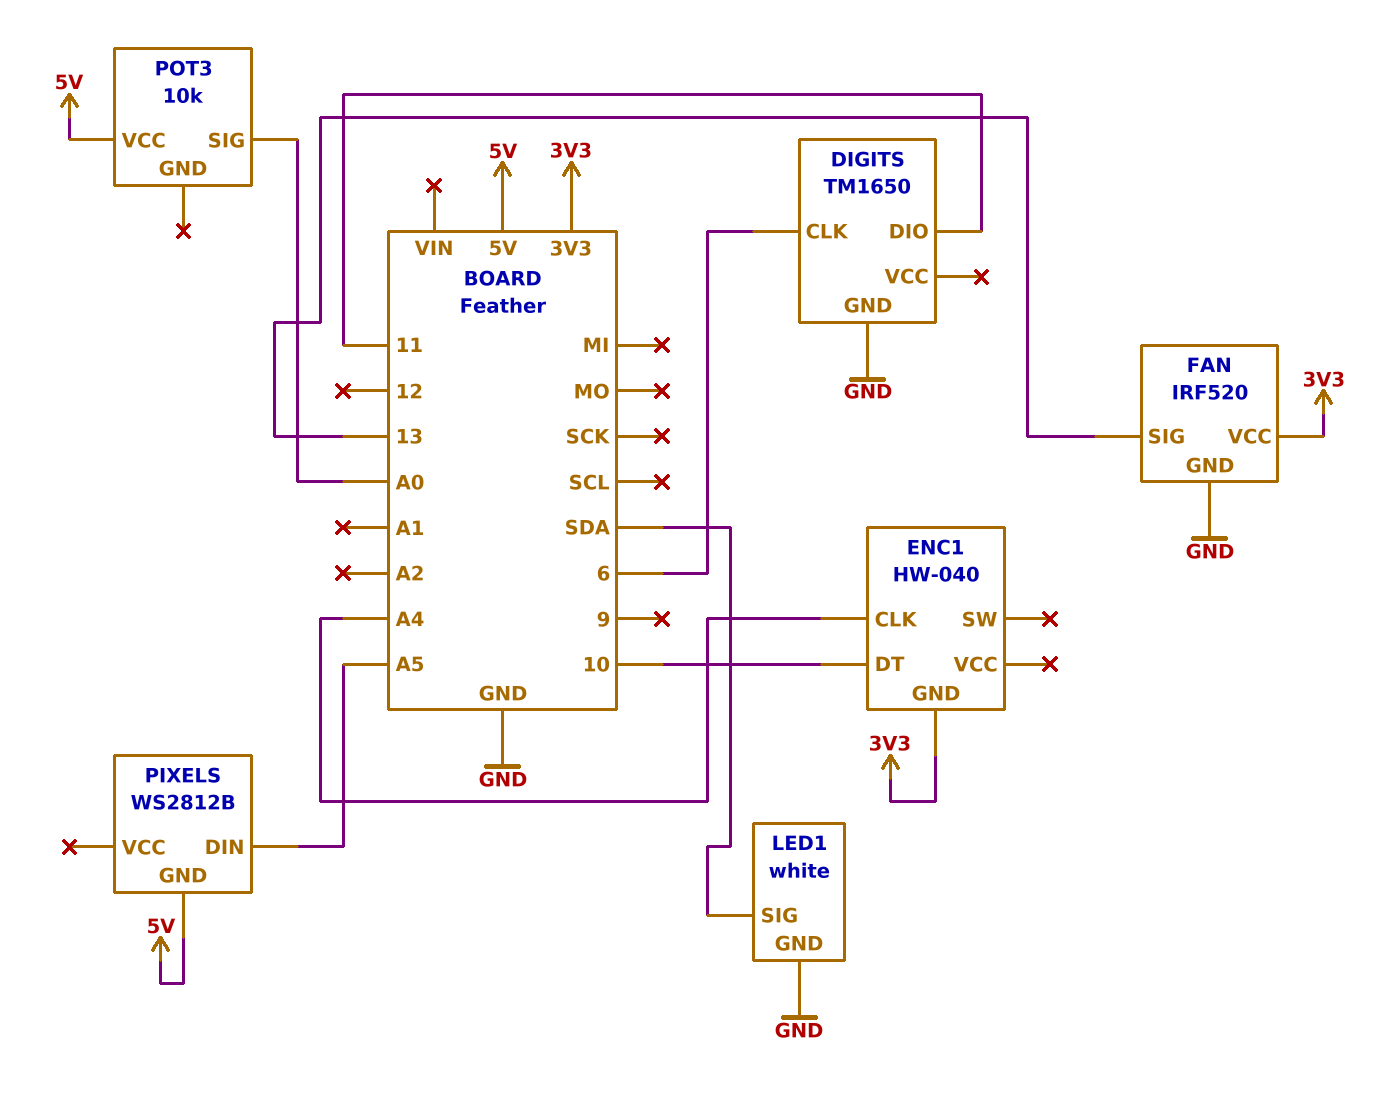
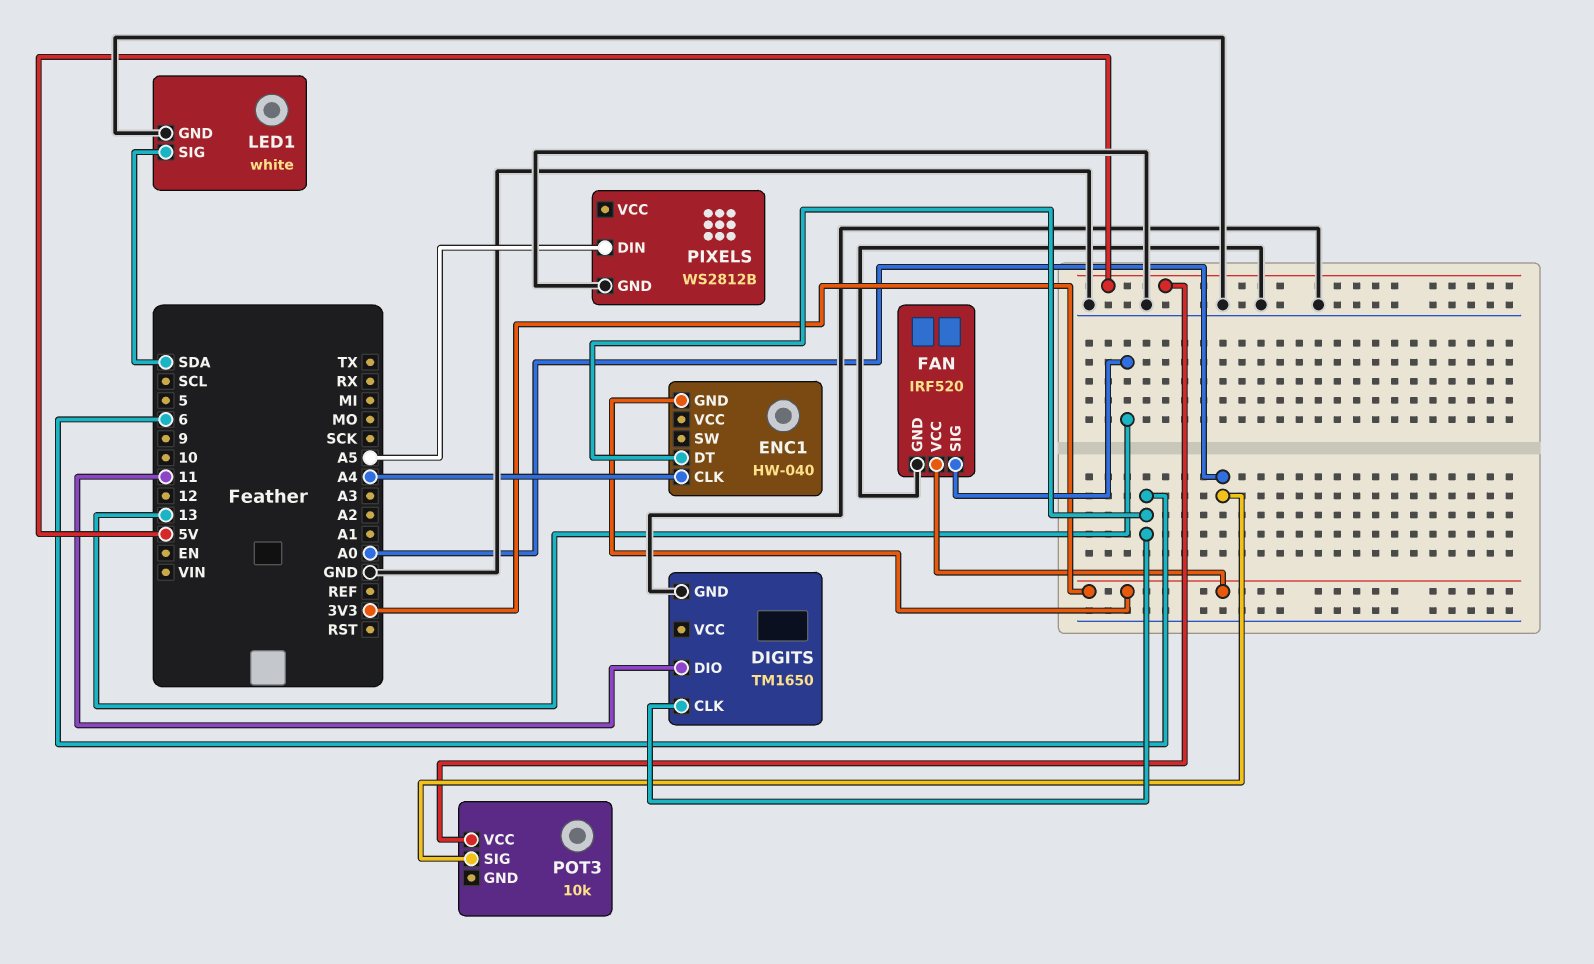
ENC1 pin DT: 10 -> 6
PIXELS pin GND: 5V -> GND

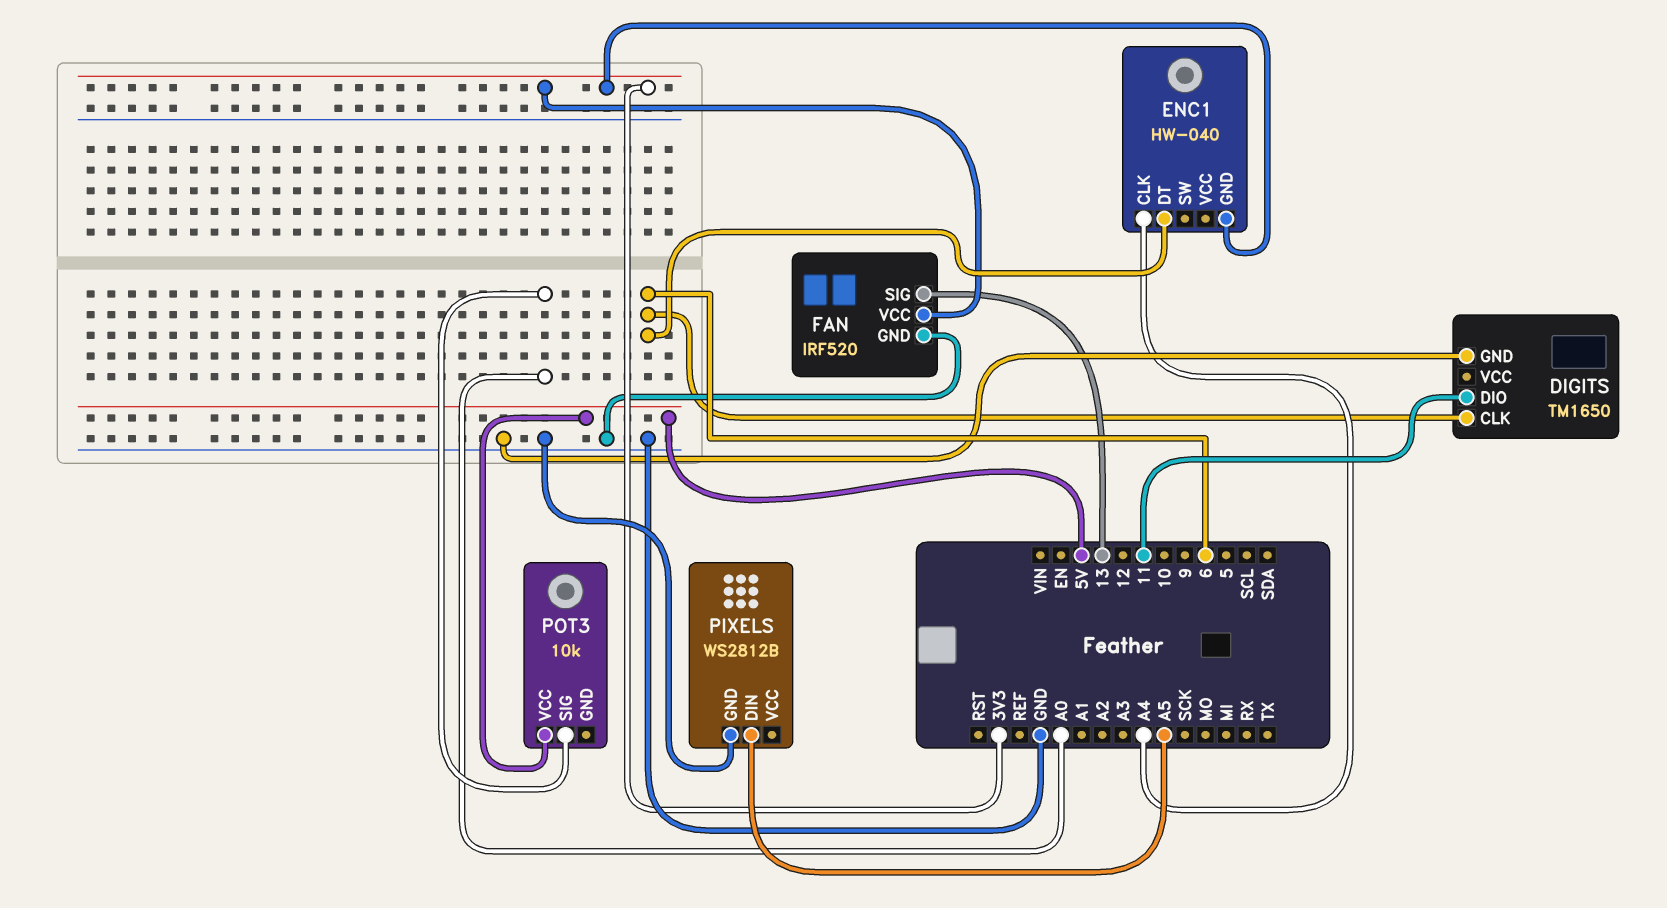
LED1: white -> none
LED1 pin GND: GND -> none
LED1 pin SIG: SDA -> none

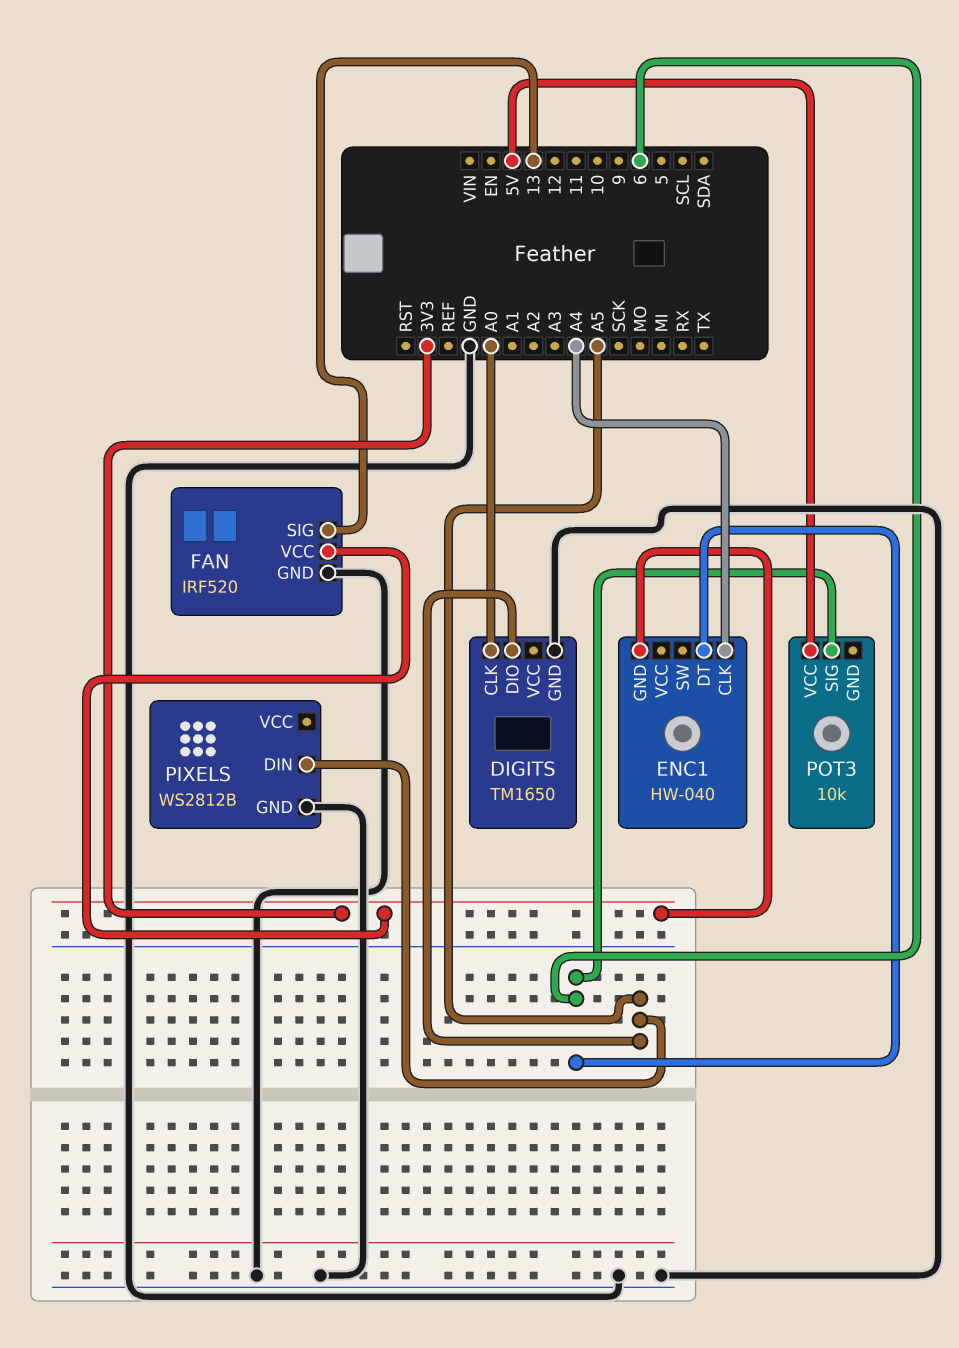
DIGITS pin CLK: 6 -> A0
DIGITS pin DIO: 11 -> A5
POT3 pin SIG: A0 -> 6

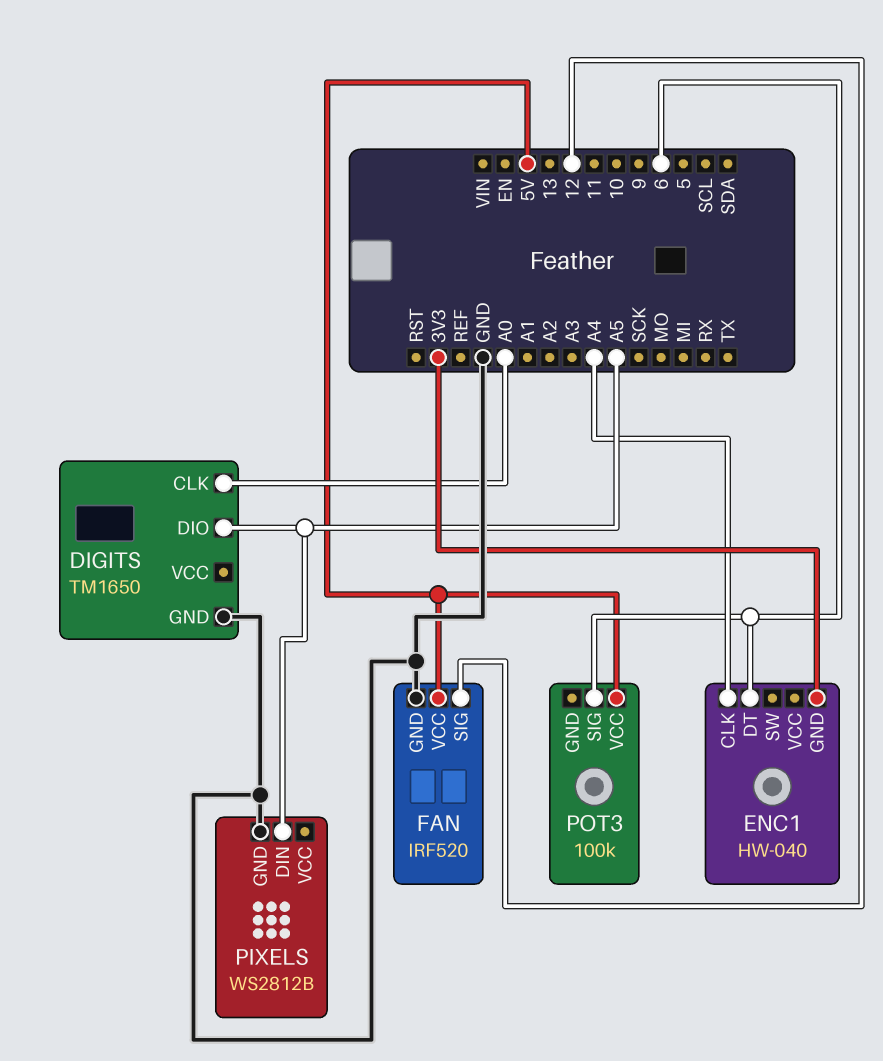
FAN pin SIG: 13 -> 12
FAN pin VCC: 3V3 -> 5V
POT3: 10k -> 100k

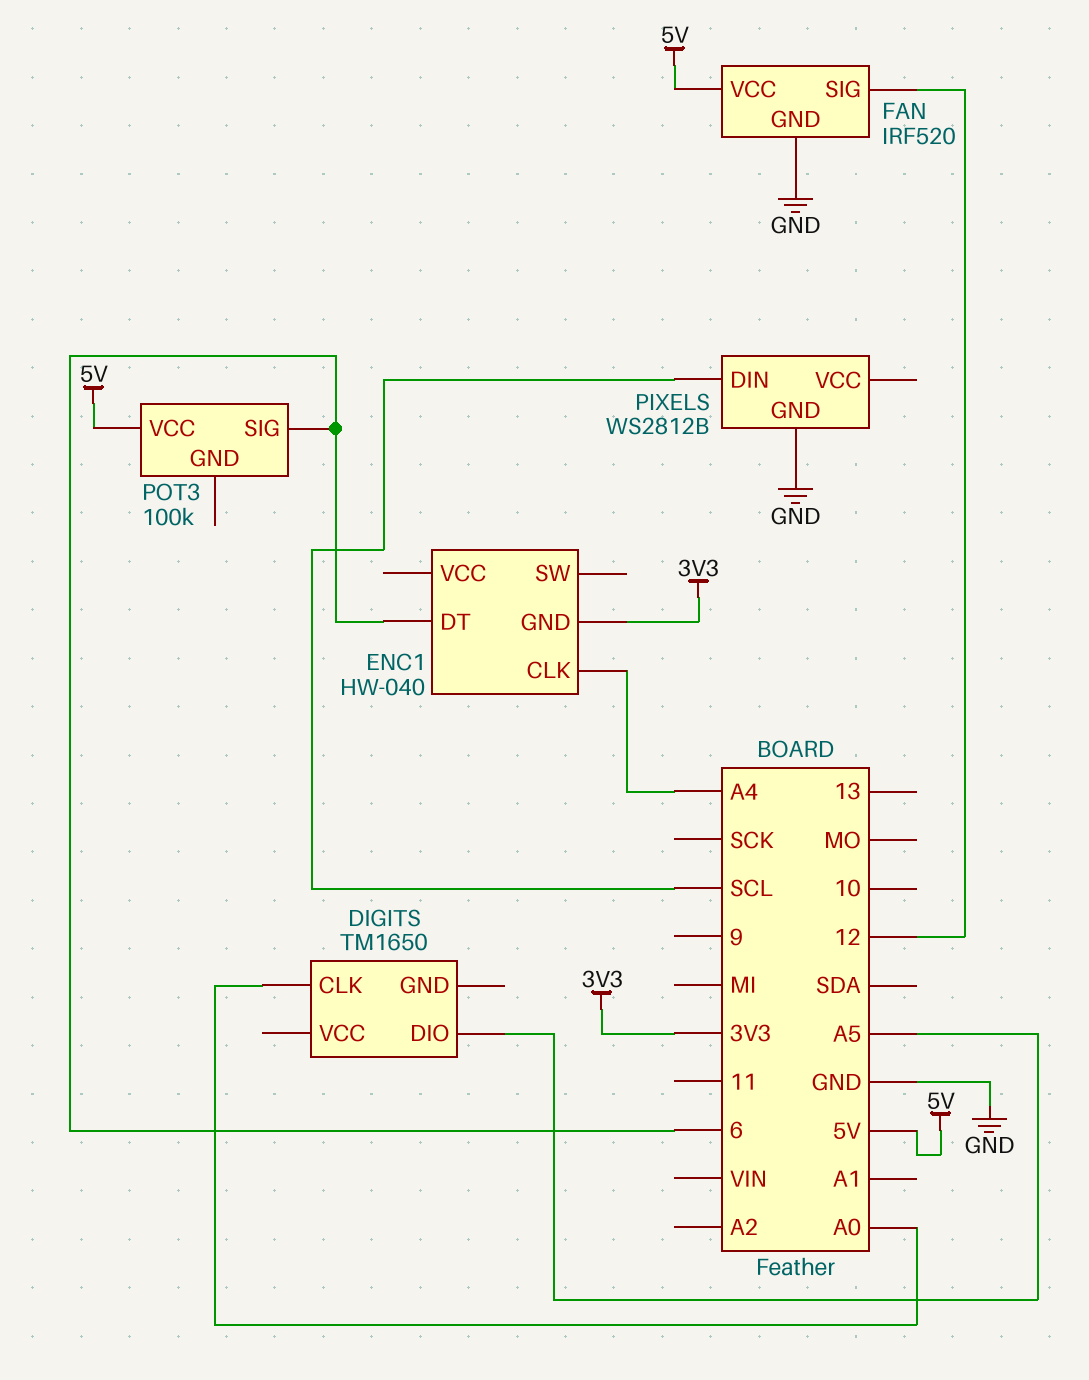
DIGITS pin GND: GND -> none
PIXELS pin DIN: A5 -> SCL

